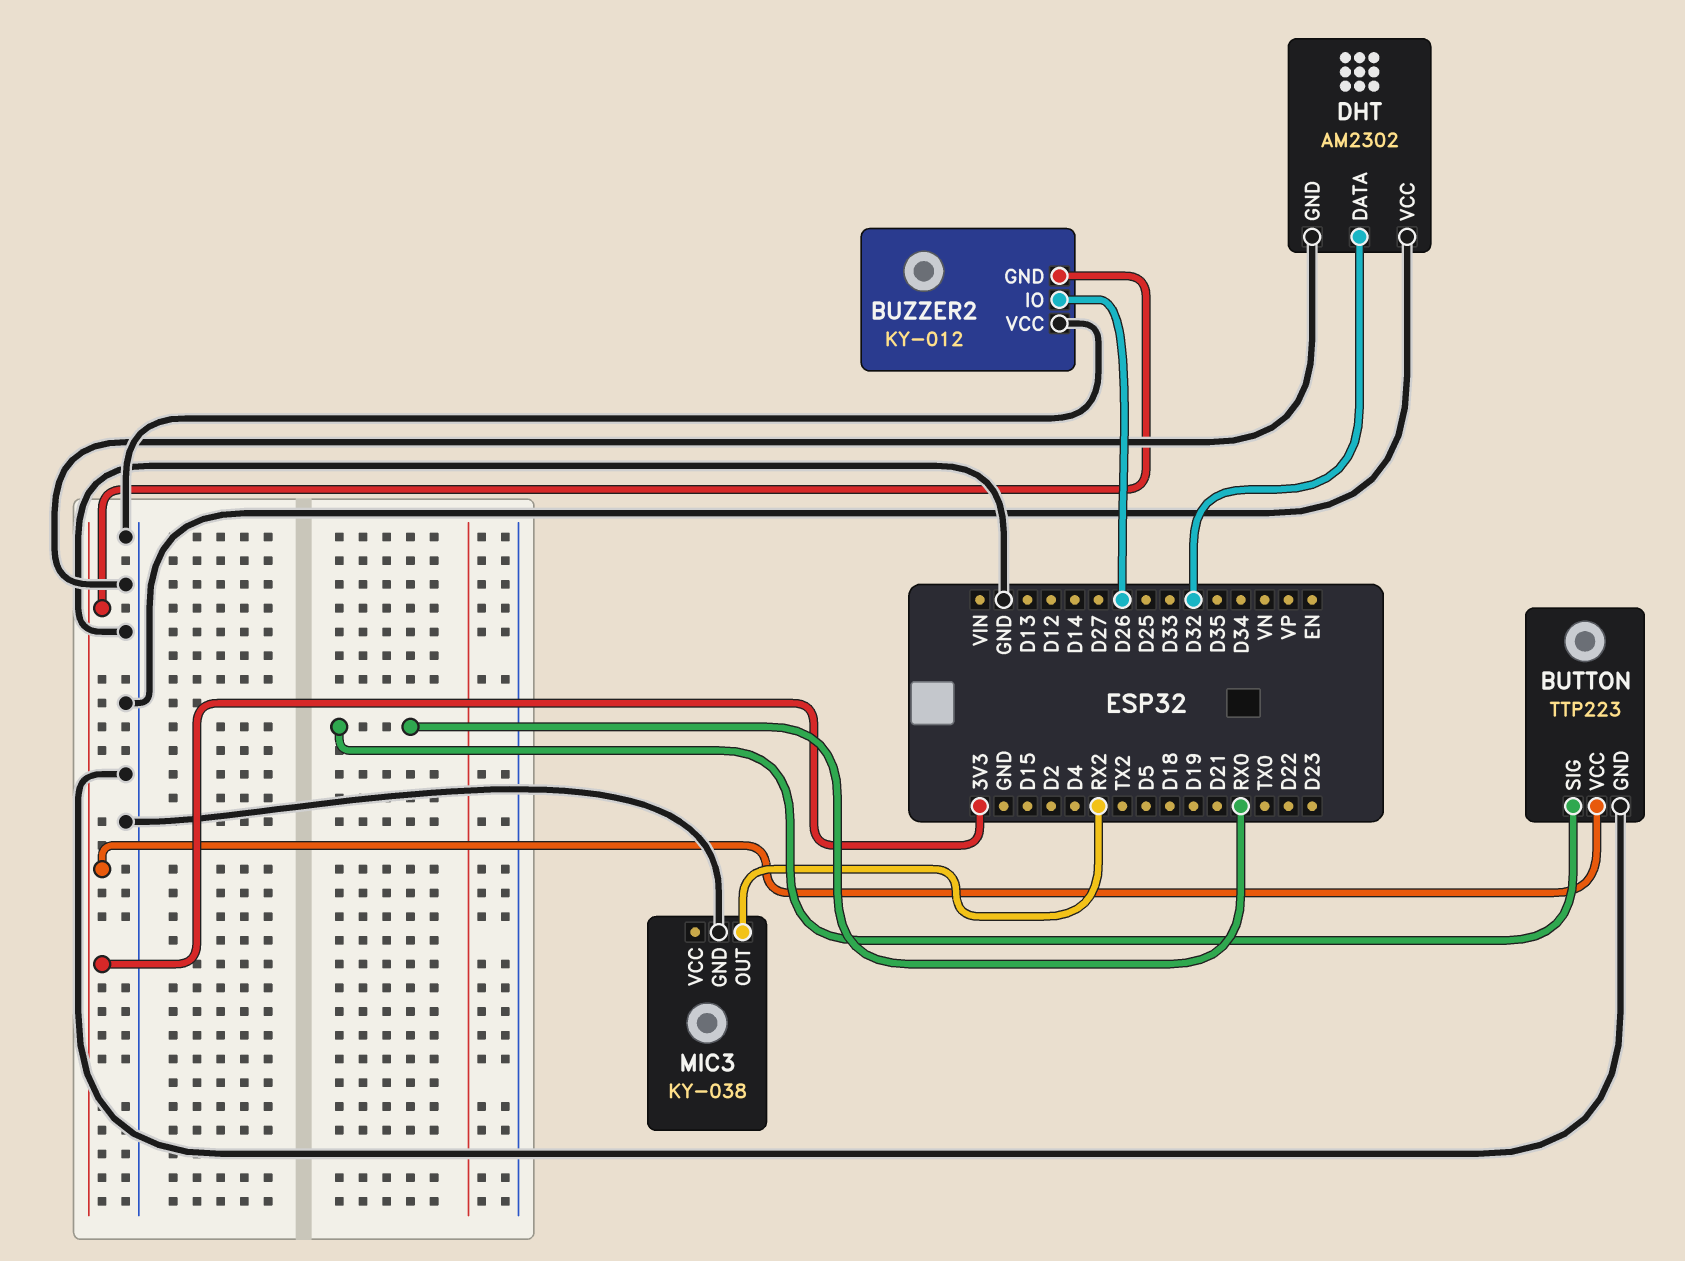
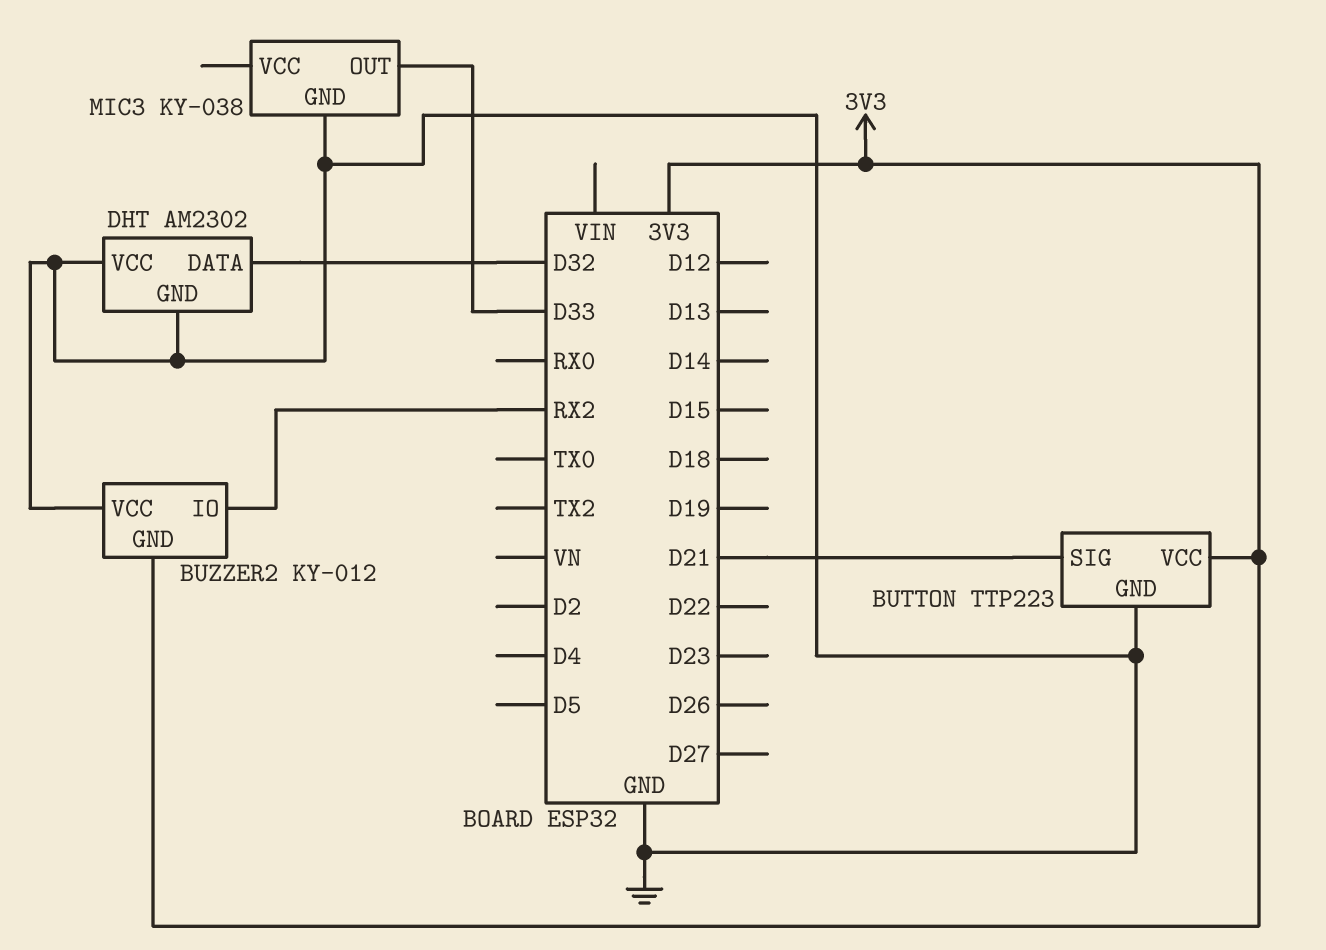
BUTTON pin SIG: RX0 -> D21
BUZZER2 pin IO: D26 -> RX2
MIC3 pin OUT: RX2 -> D33

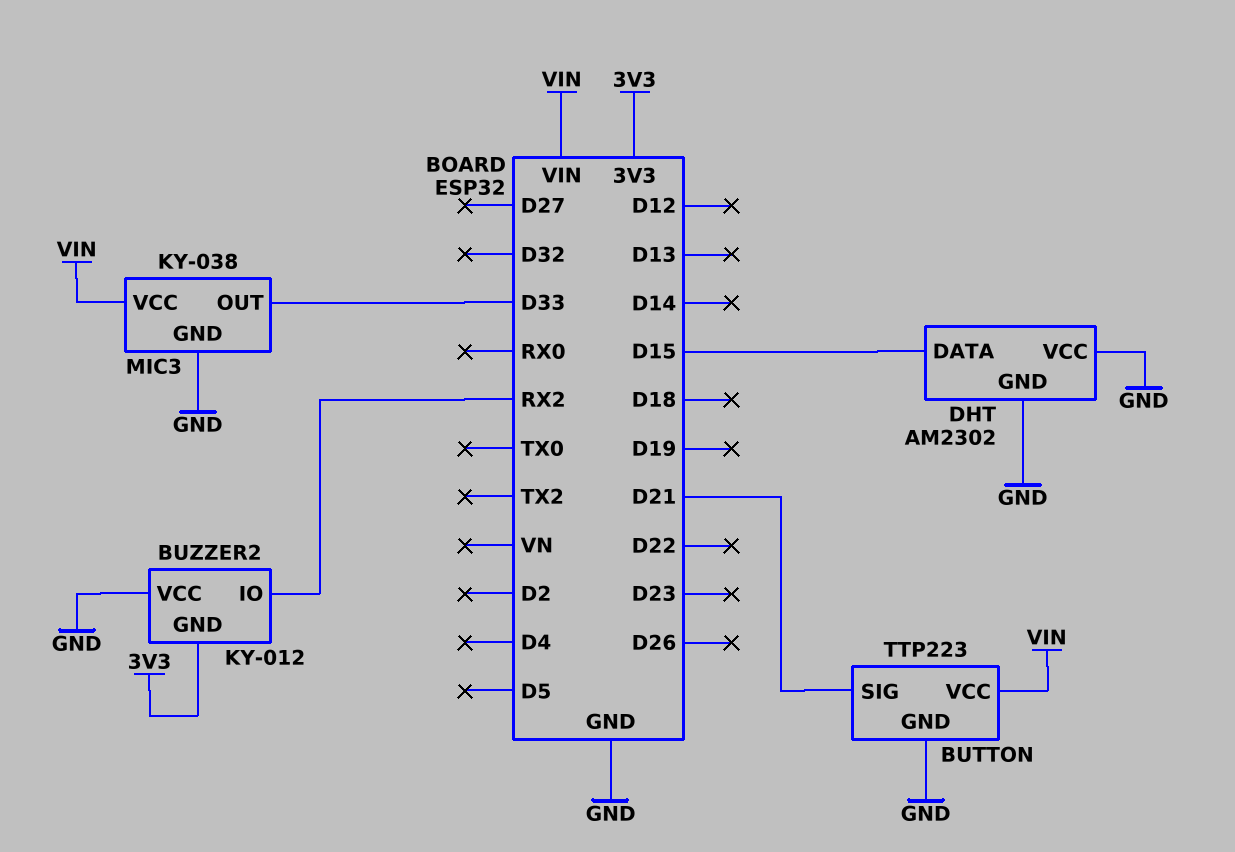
BUTTON pin VCC: 3V3 -> VIN
DHT pin DATA: D32 -> D15
MIC3 pin VCC: none -> VIN

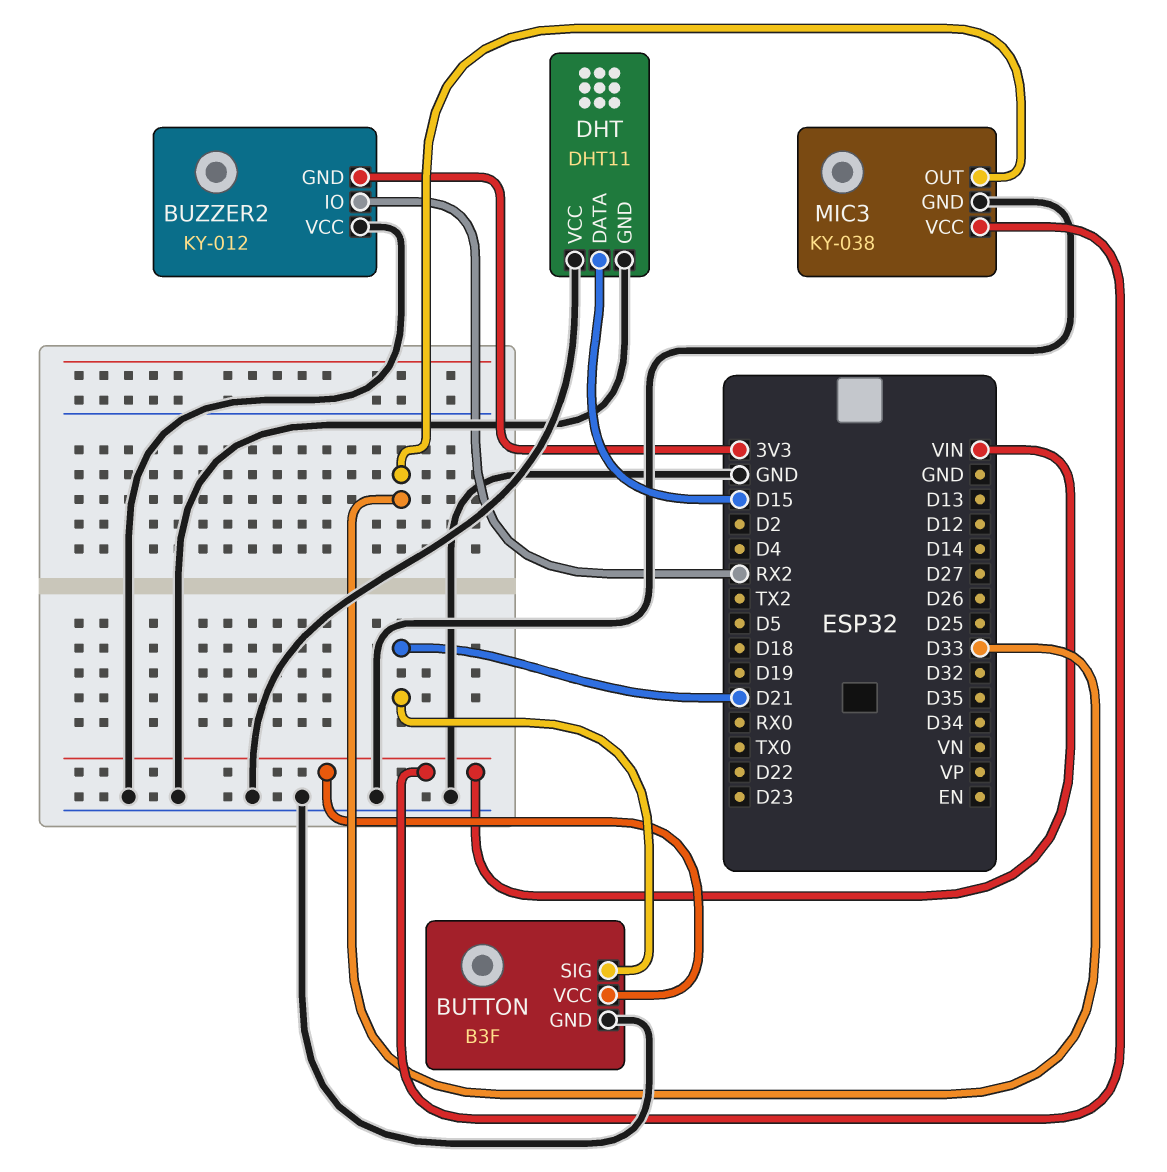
BUTTON: TTP223 -> B3F
DHT: AM2302 -> DHT11

